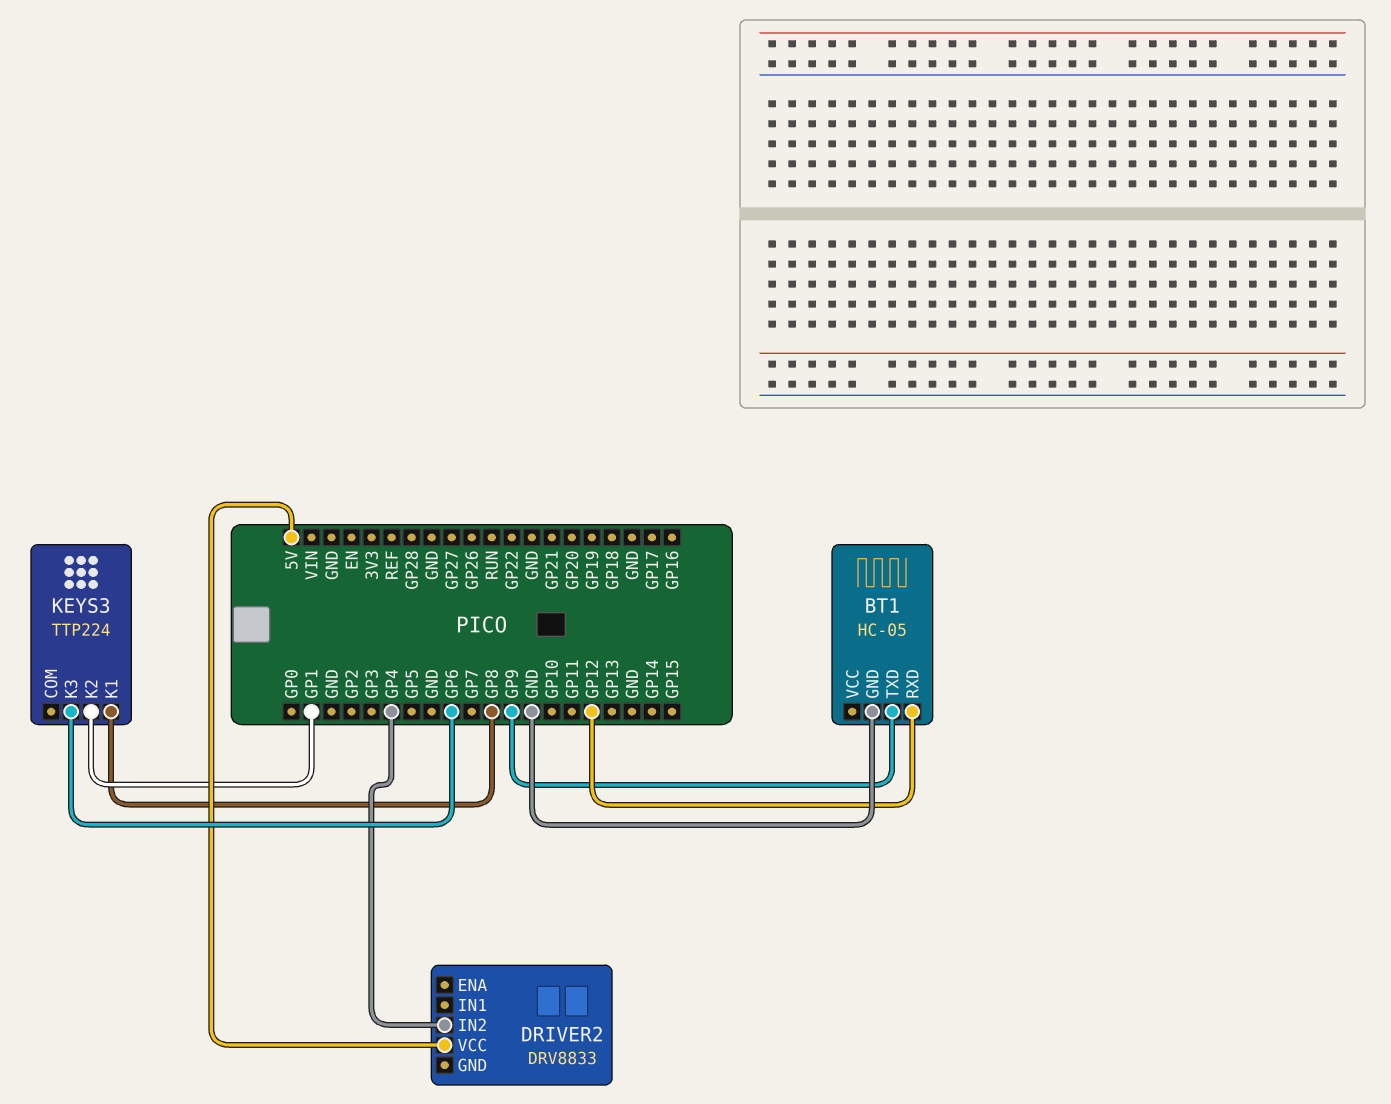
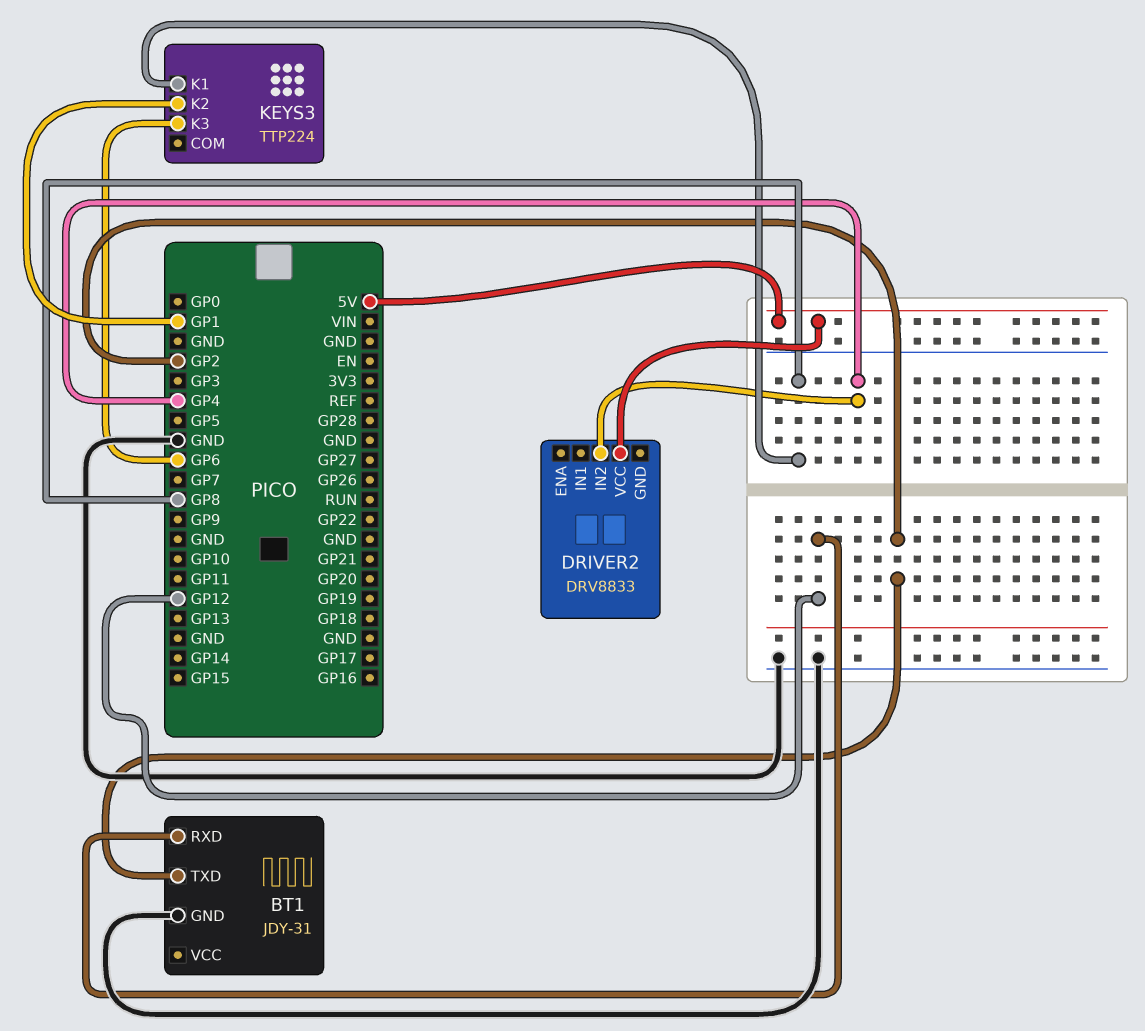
BT1: HC-05 -> JDY-31
BT1 pin TXD: GP9 -> GP2

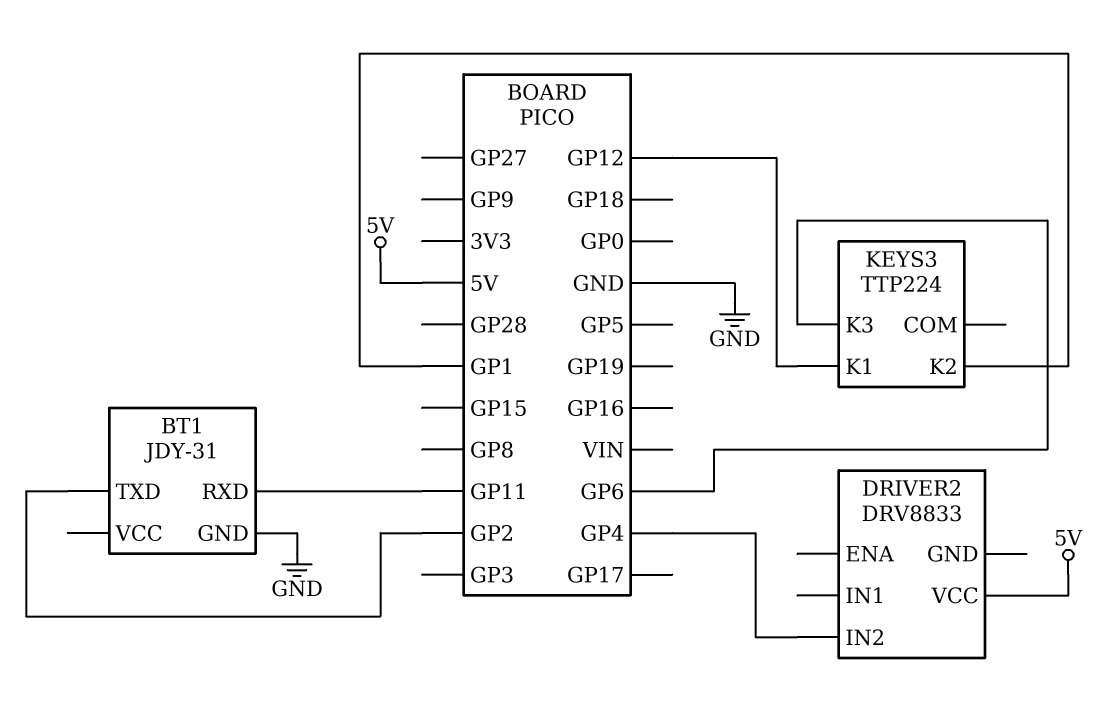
BT1 pin RXD: GP12 -> GP11
KEYS3 pin K1: GP8 -> GP12

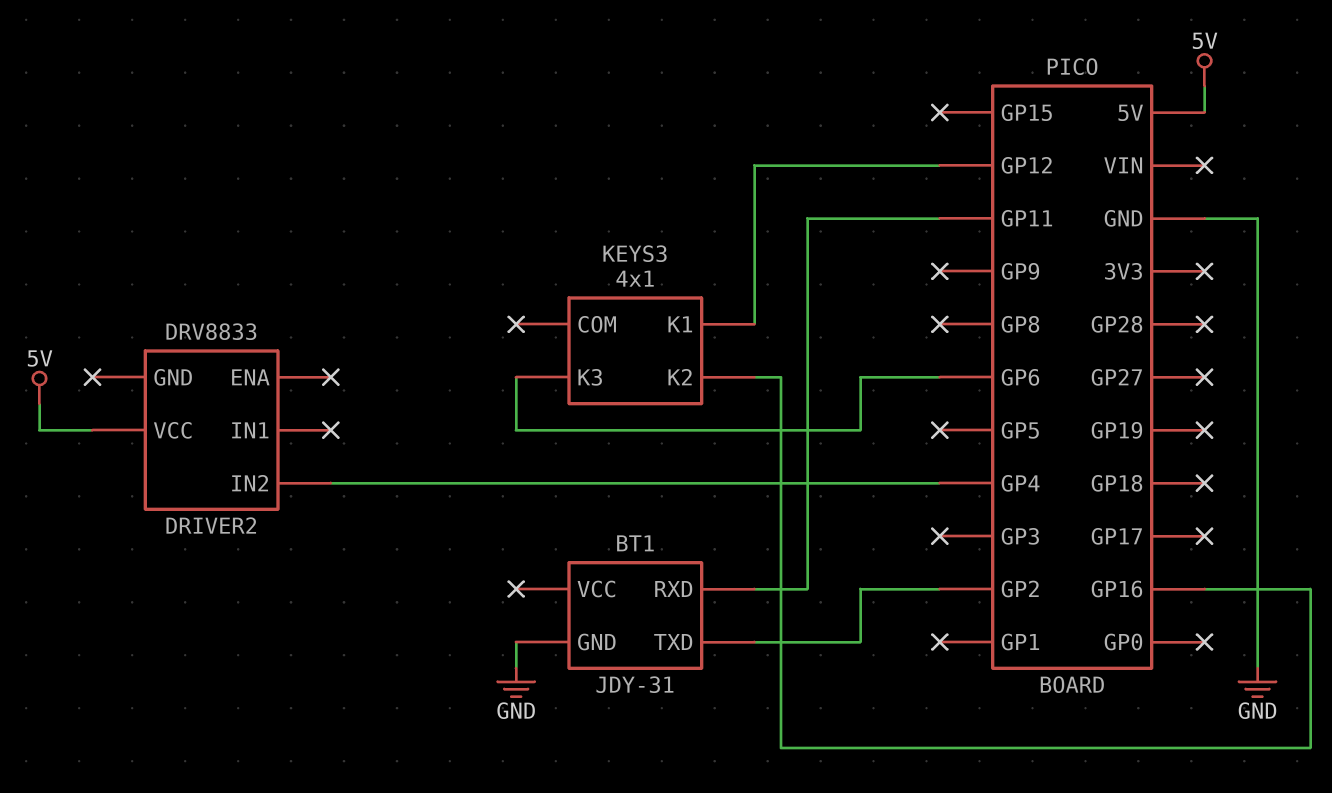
KEYS3: TTP224 -> 4x1
KEYS3 pin K2: GP1 -> GP16

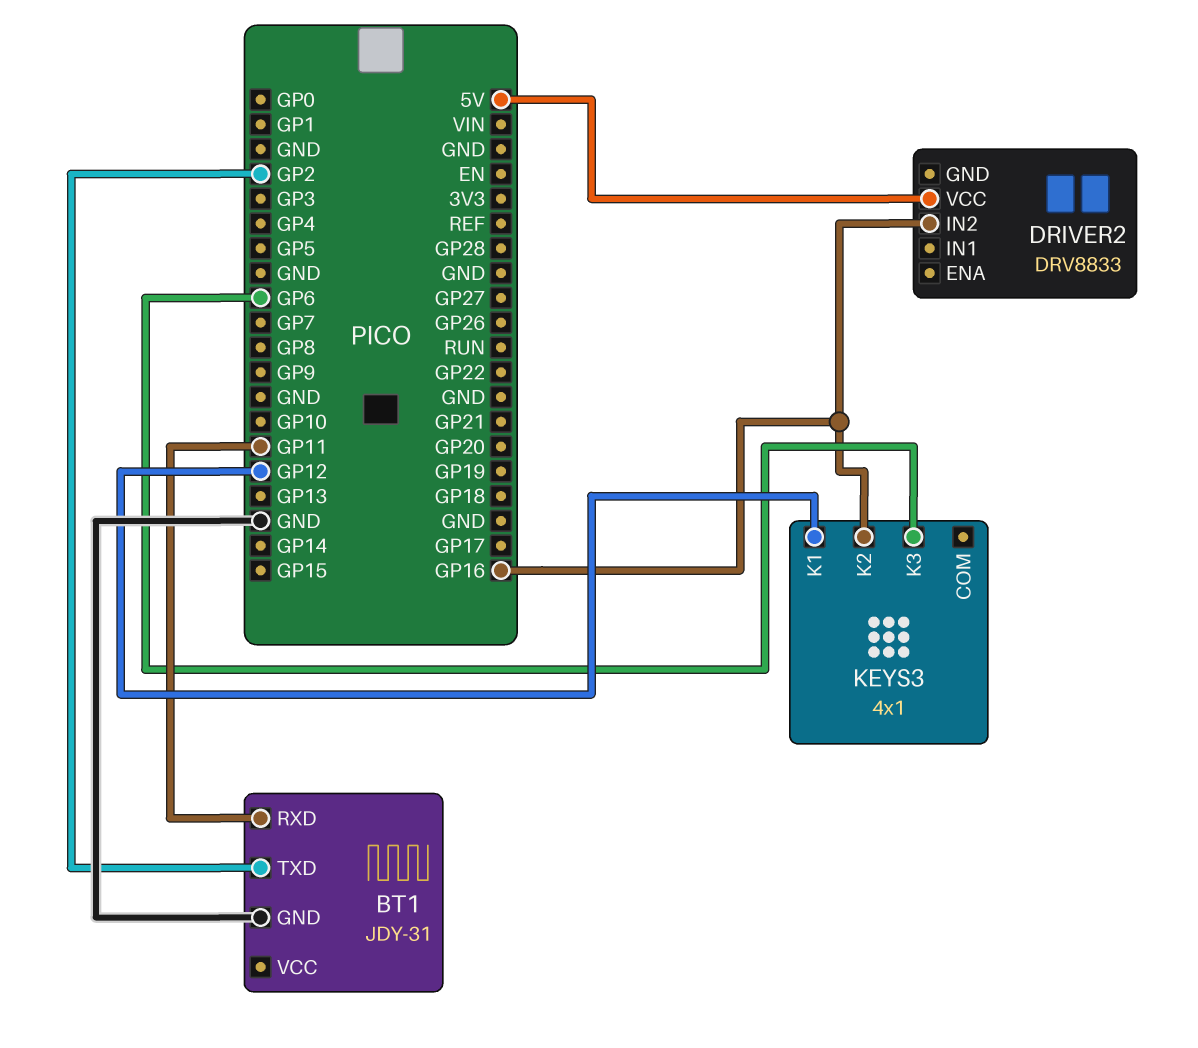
DRIVER2 pin IN2: GP4 -> GP16

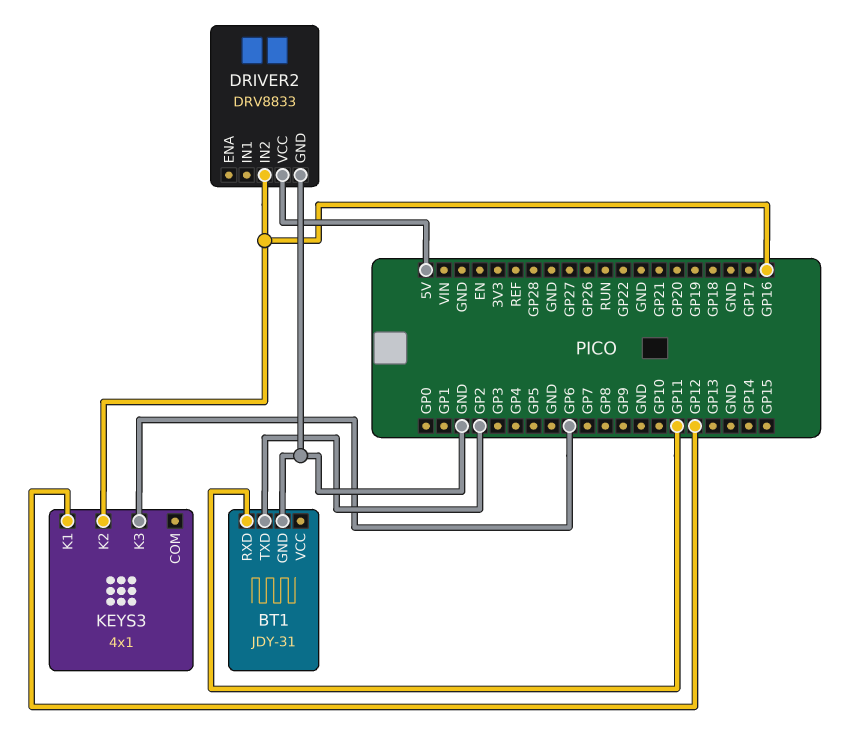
DRIVER2 pin GND: none -> GND

